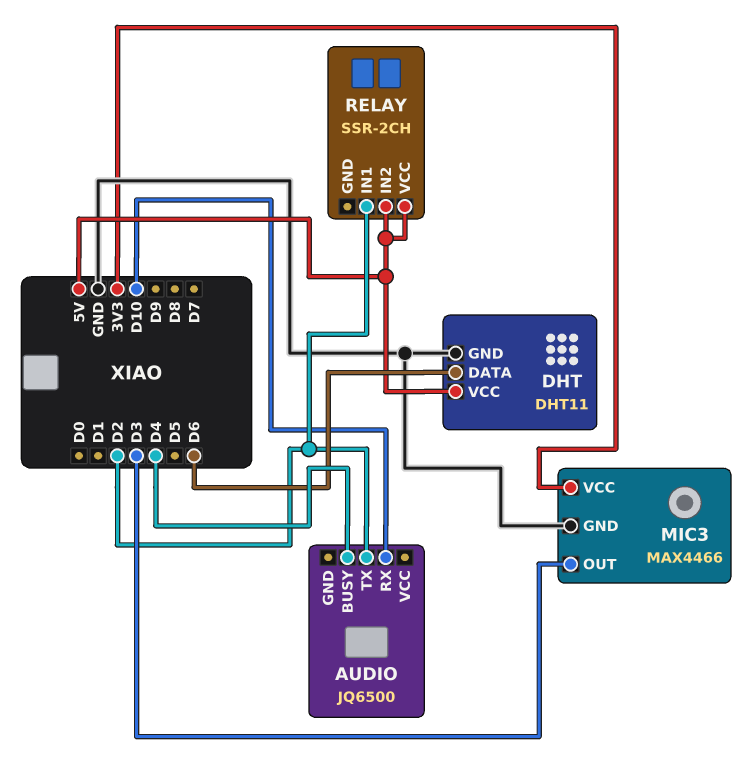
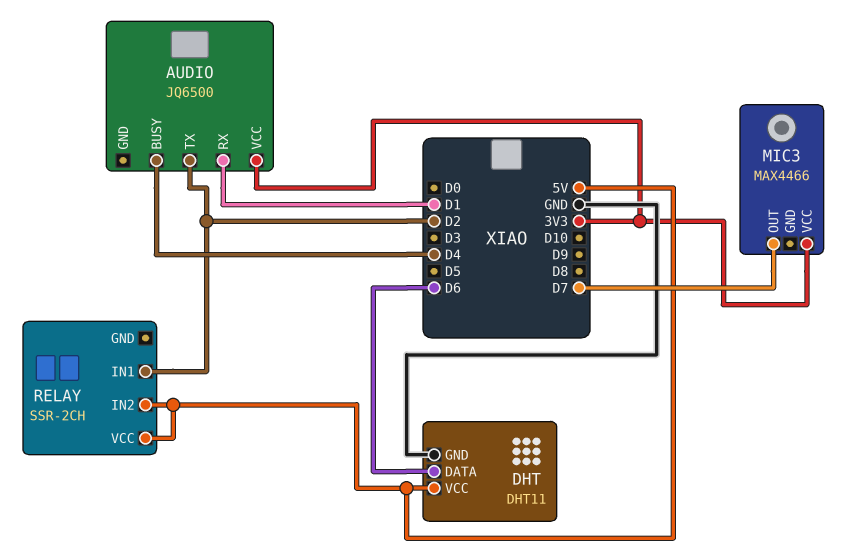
AUDIO pin RX: D10 -> D1
AUDIO pin VCC: none -> 3V3
MIC3 pin GND: GND -> none
MIC3 pin OUT: D3 -> D7

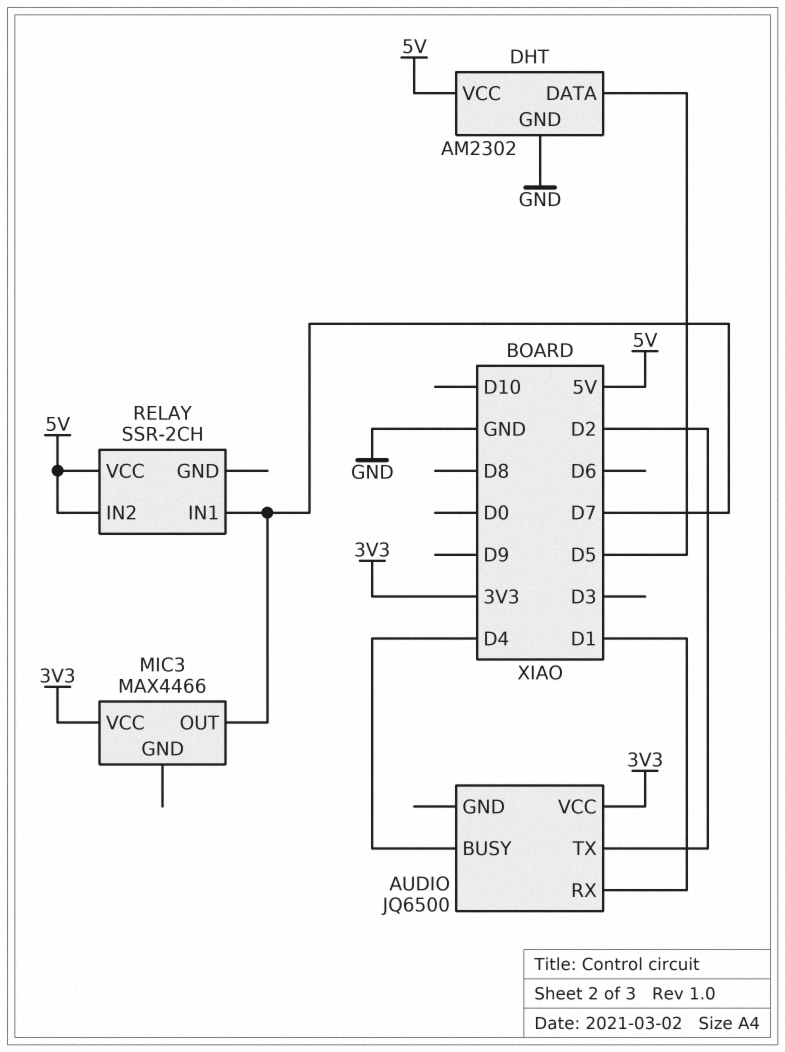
DHT: DHT11 -> AM2302
DHT pin DATA: D6 -> D5
RELAY pin IN1: D2 -> D7

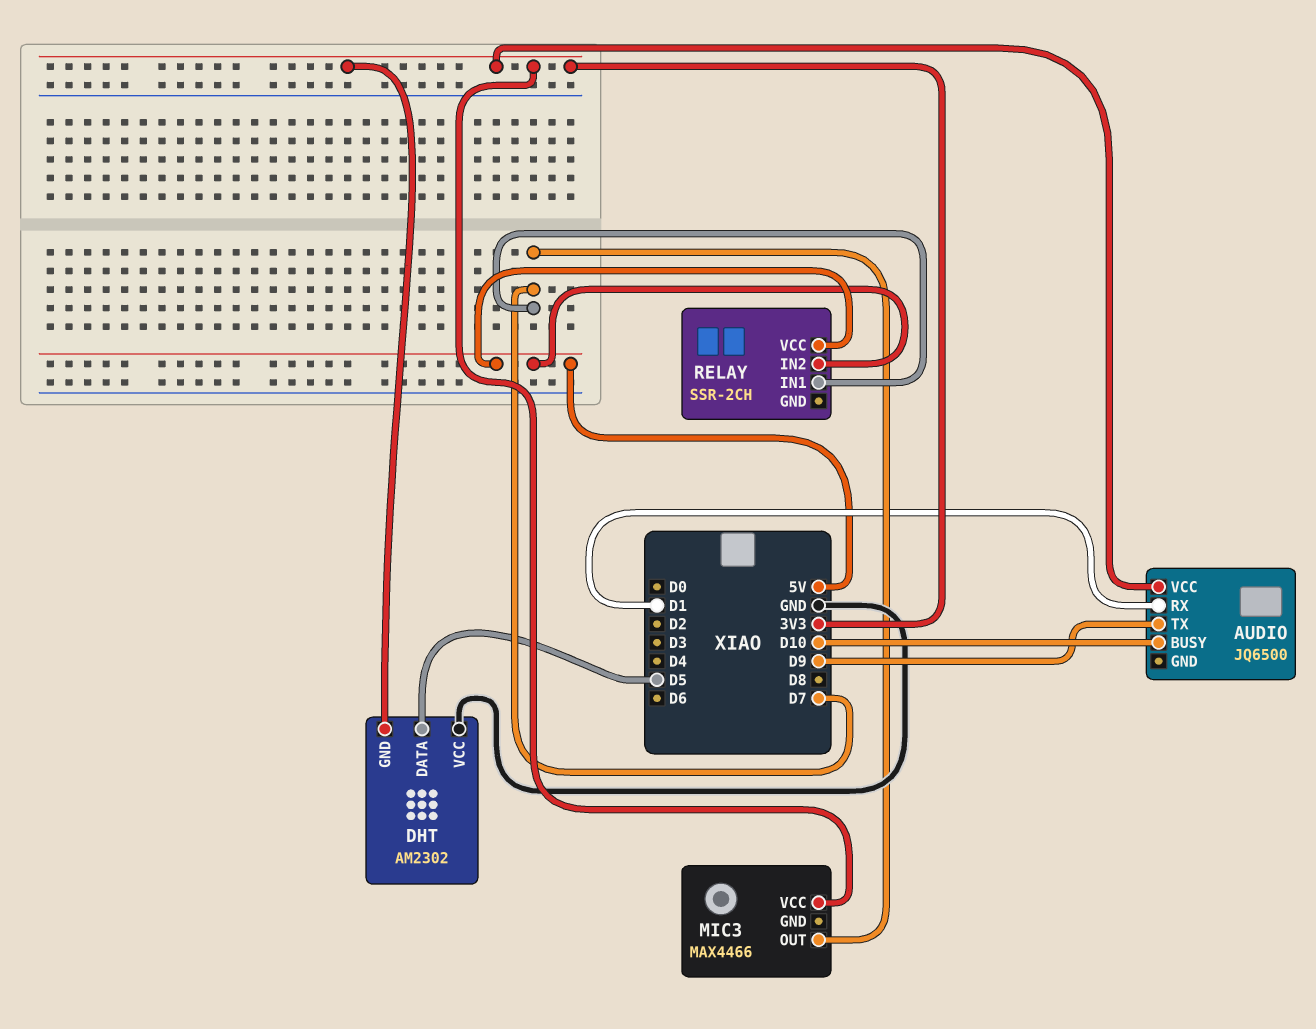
AUDIO pin BUSY: D4 -> D10
AUDIO pin TX: D2 -> D9
DHT pin GND: GND -> 3V3
DHT pin VCC: 5V -> GND

